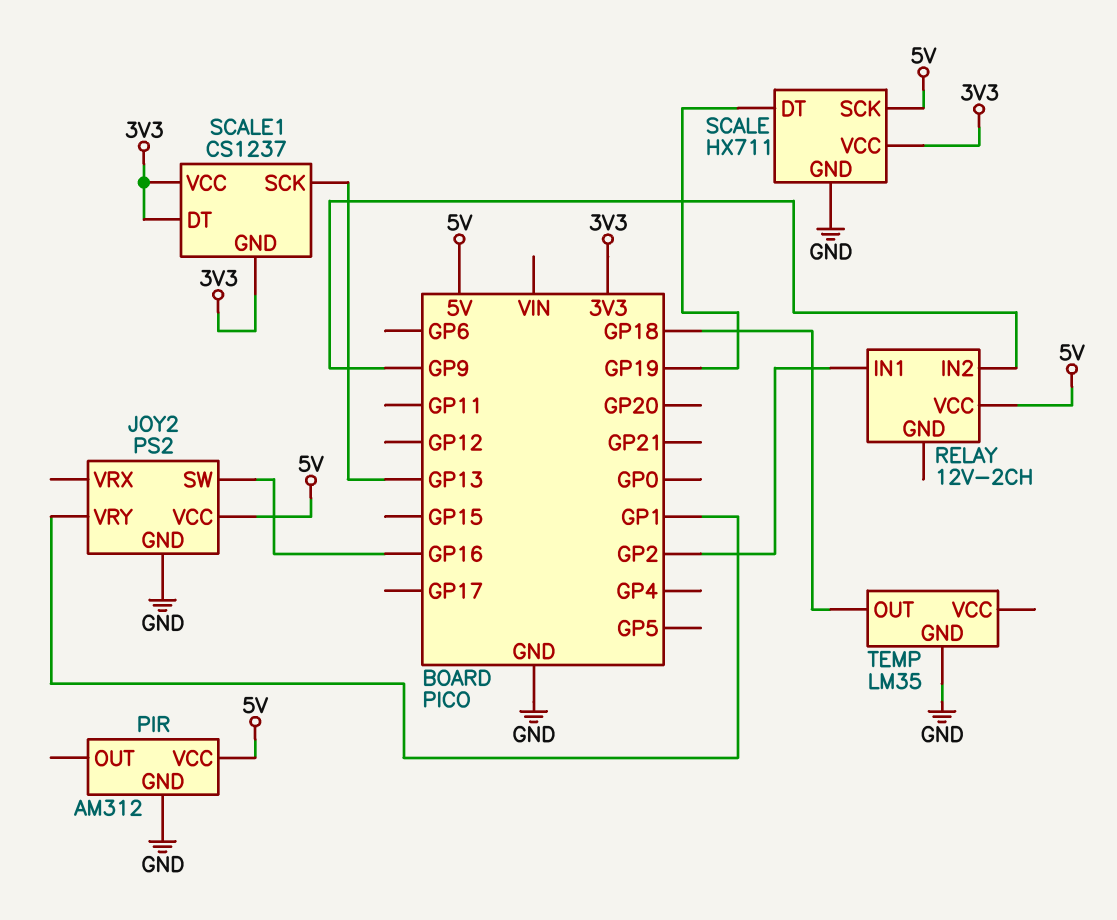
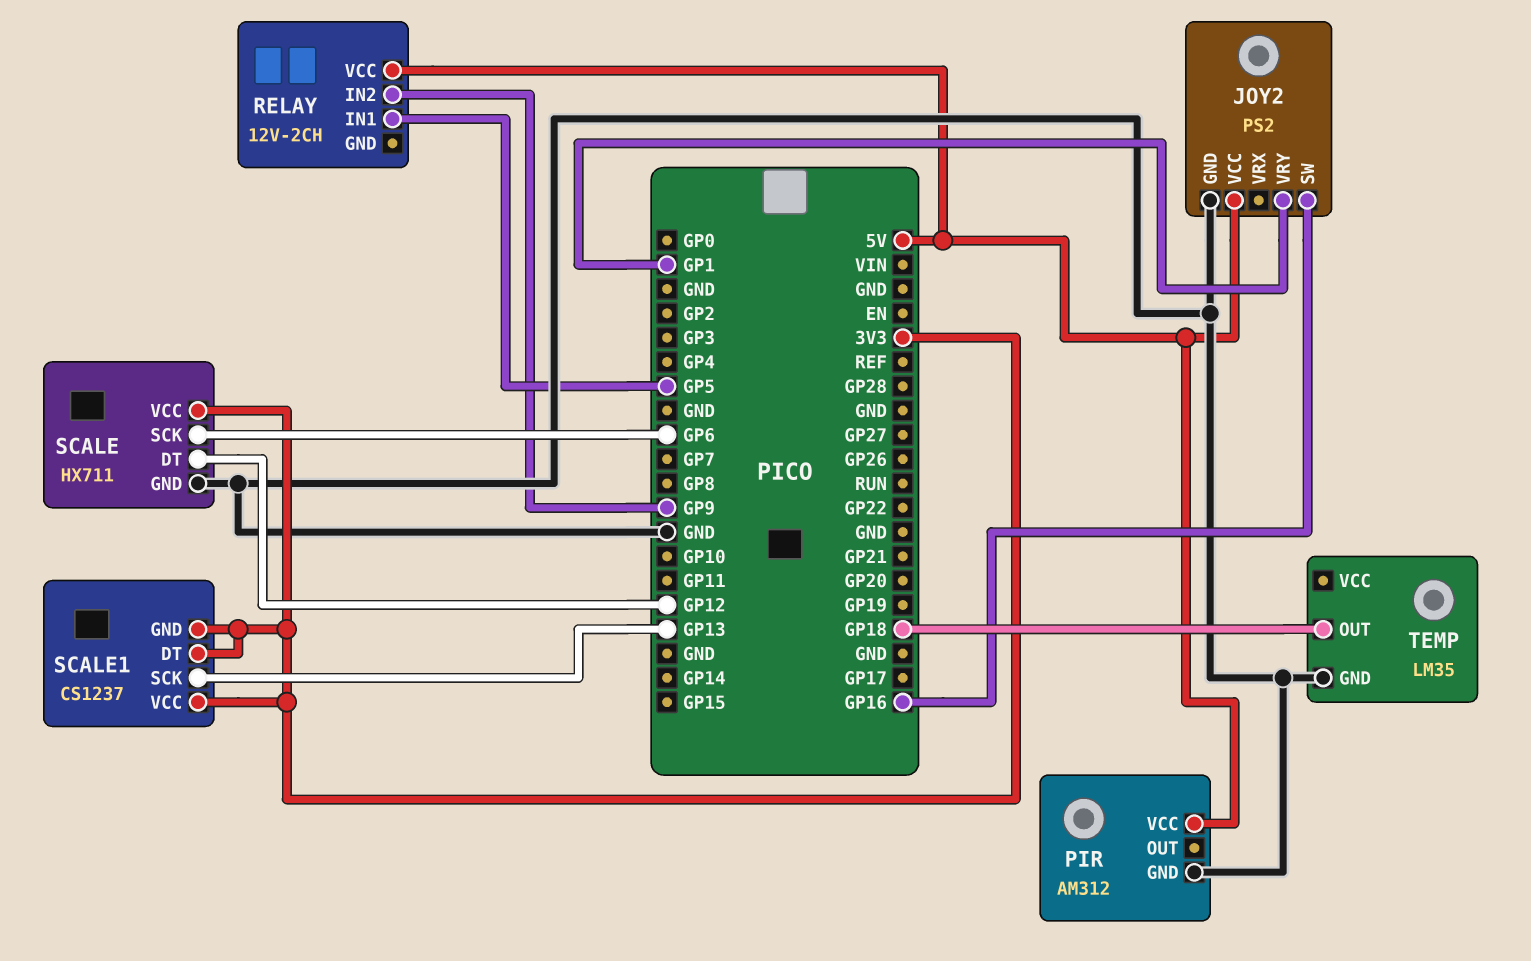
RELAY pin IN1: GP2 -> GP5
SCALE pin DT: GP19 -> GP12
SCALE pin SCK: 5V -> GP6

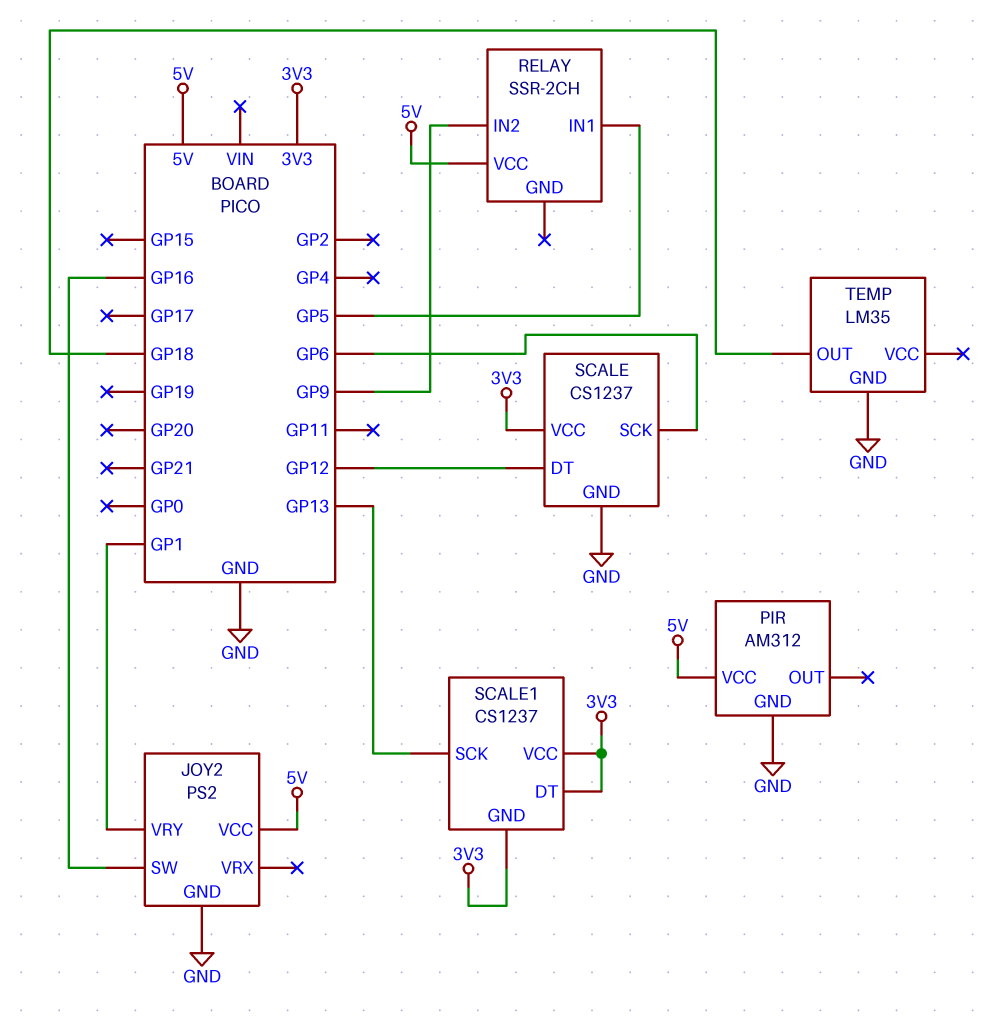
RELAY: 12V-2CH -> SSR-2CH
SCALE: HX711 -> CS1237

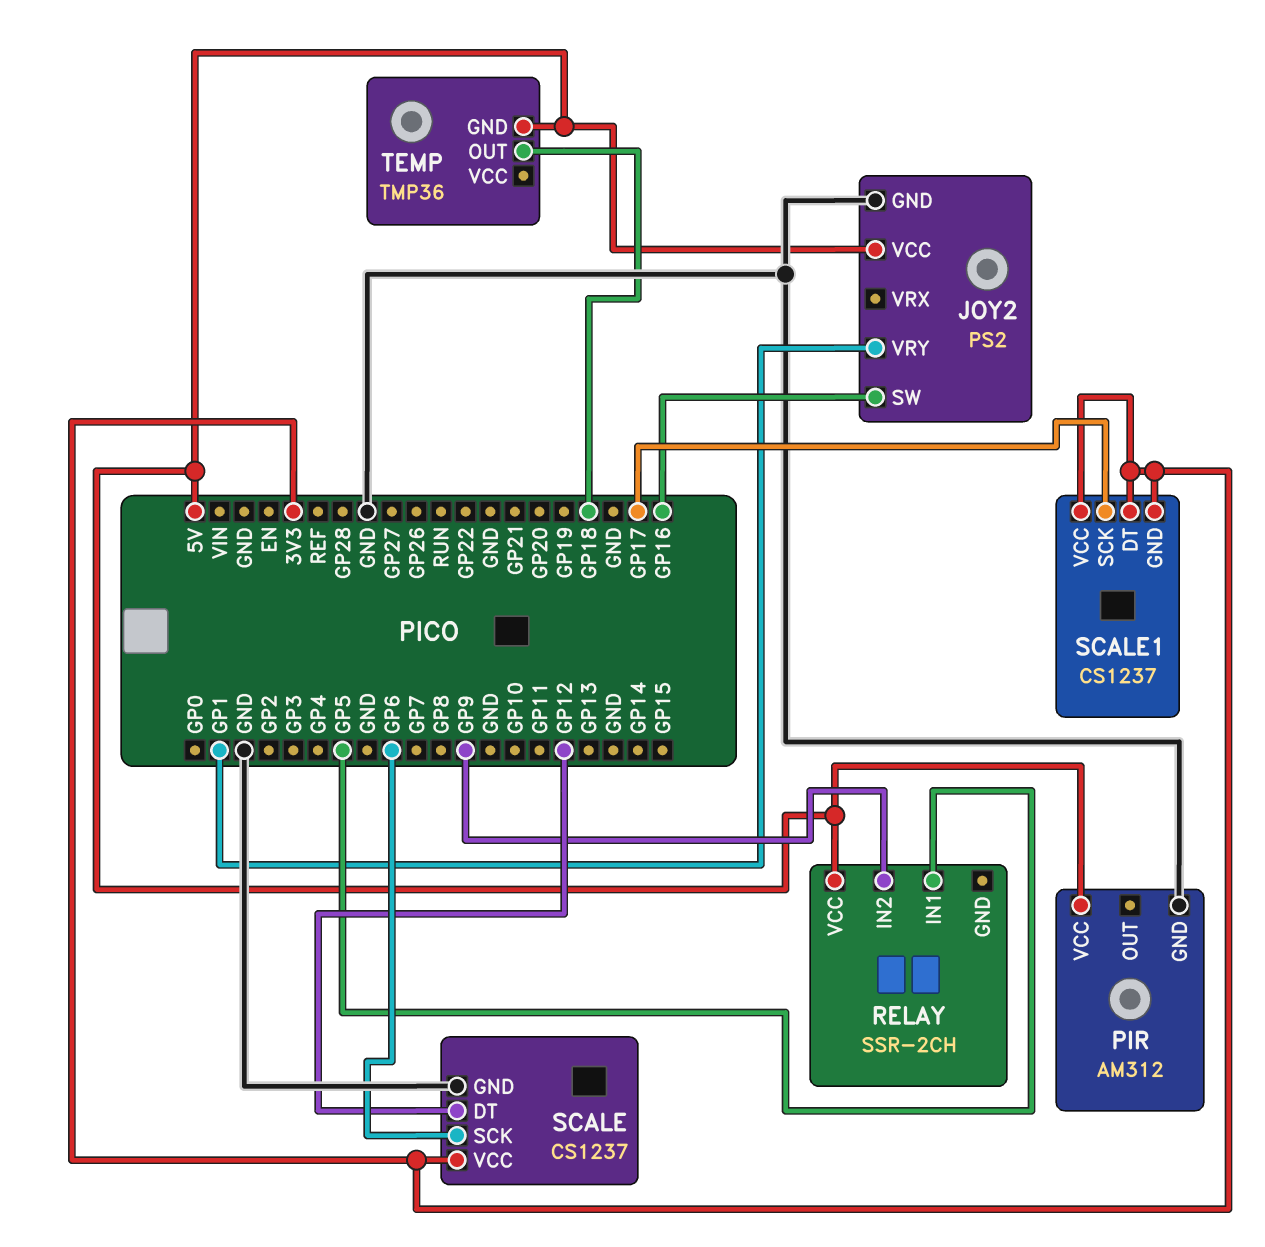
SCALE1 pin SCK: GP13 -> GP17
TEMP: LM35 -> TMP36
TEMP pin GND: GND -> 5V

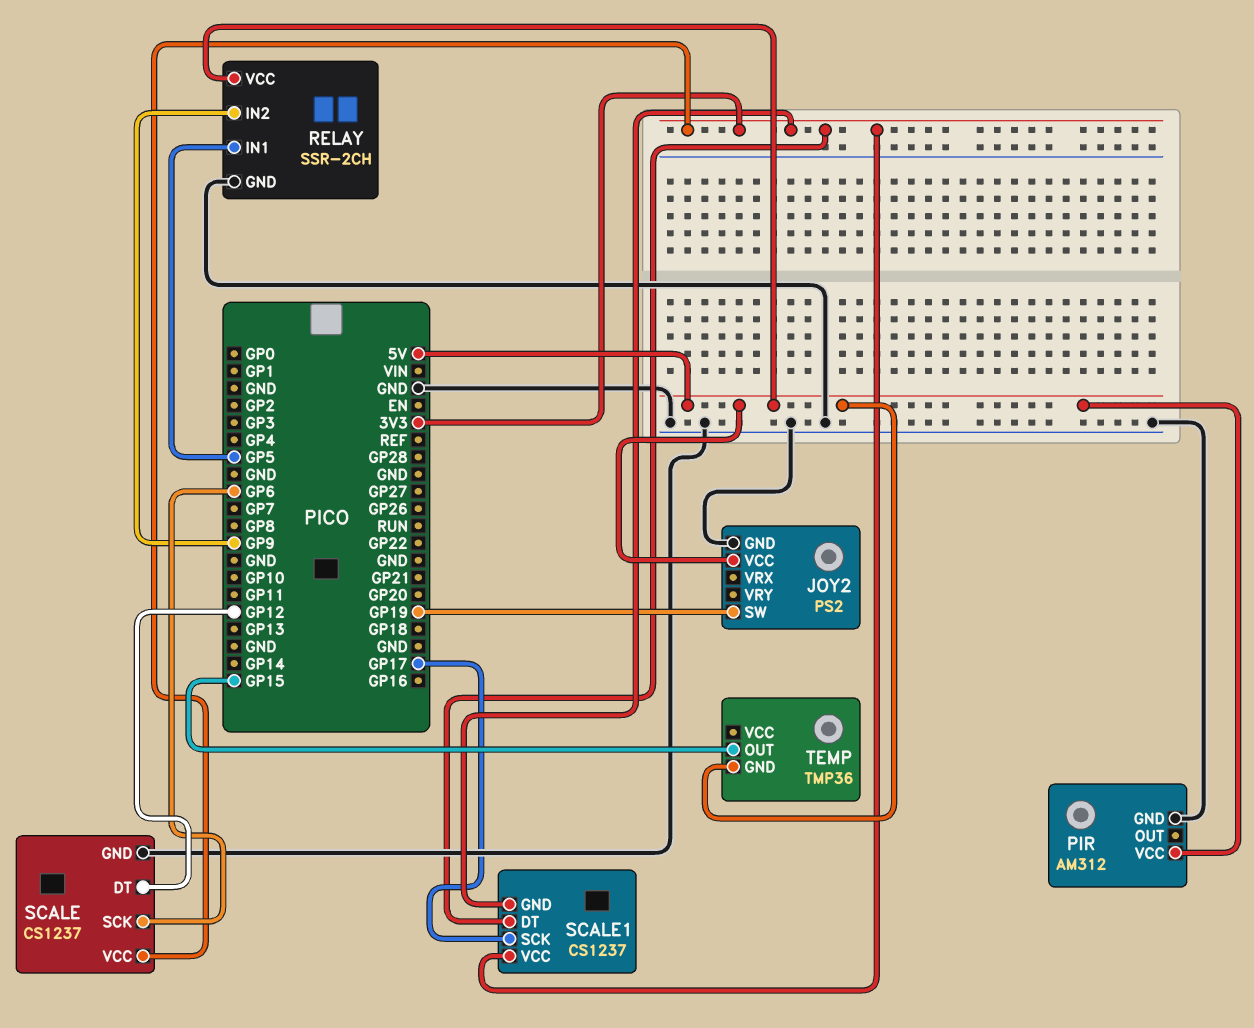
JOY2 pin SW: GP16 -> GP19
JOY2 pin VRY: GP1 -> none
RELAY pin GND: none -> GND
TEMP pin OUT: GP18 -> GP15

